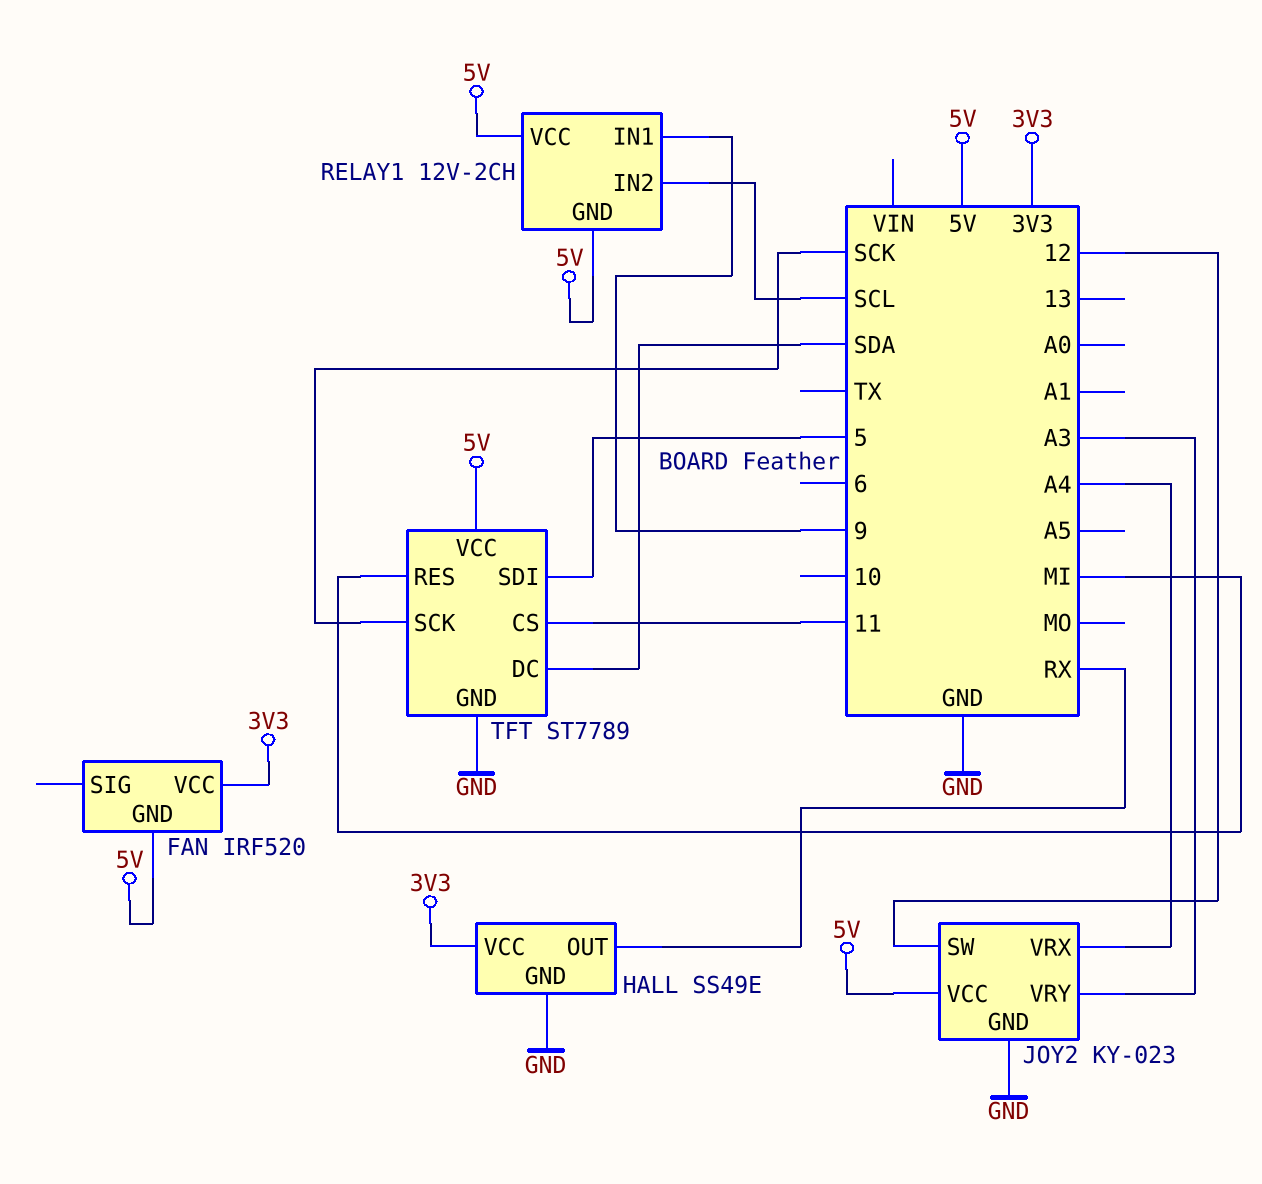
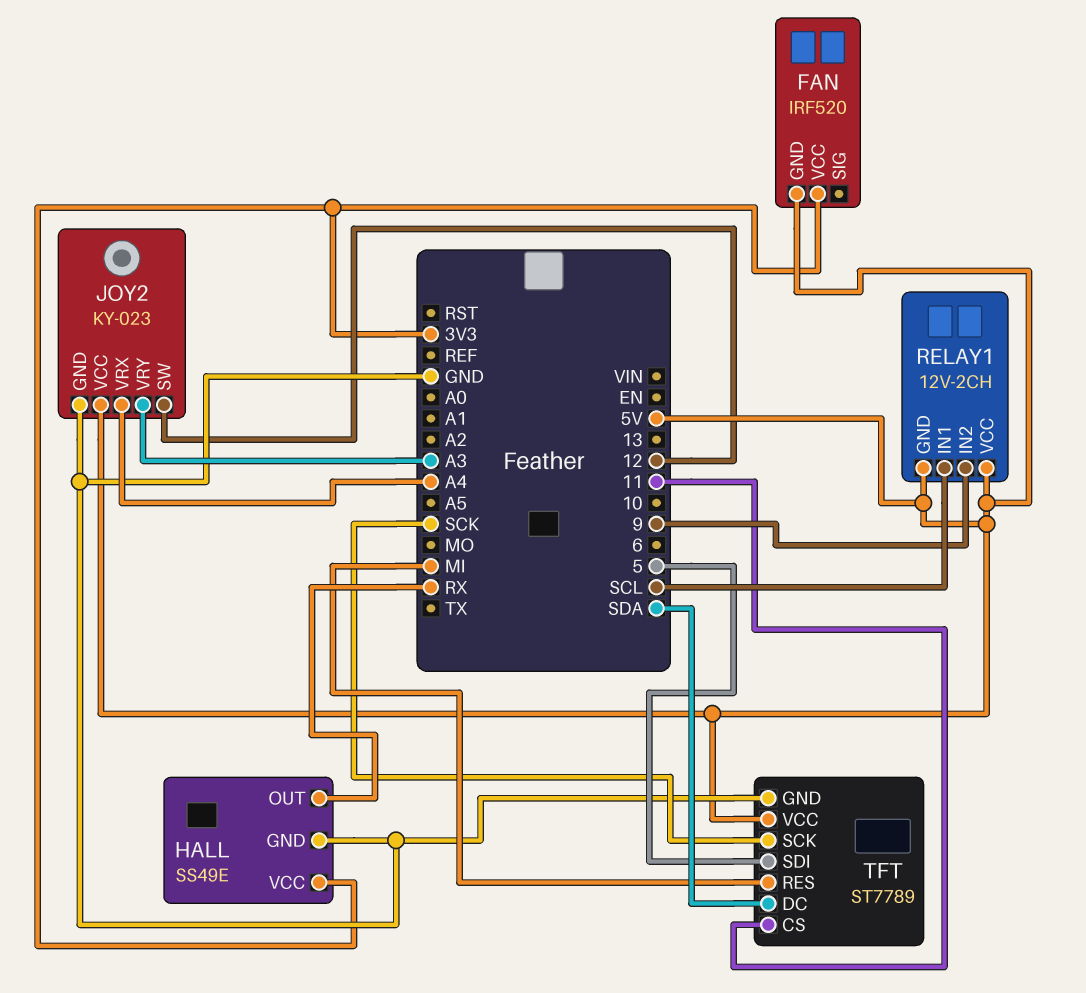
RELAY1 pin IN1: 9 -> SCL
RELAY1 pin IN2: SCL -> 9

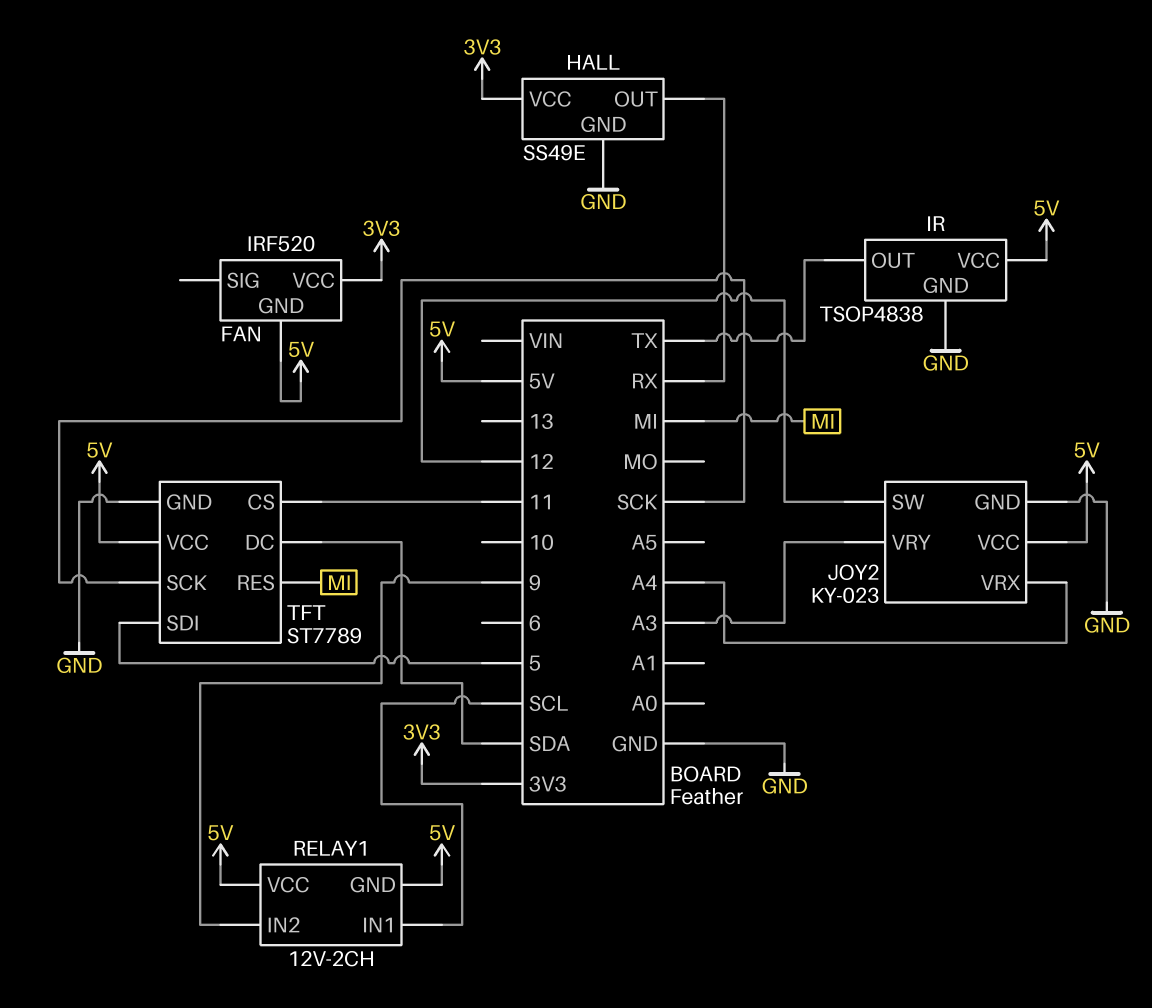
IR: none -> TSOP4838
IR pin GND: none -> GND
IR pin OUT: none -> TX
IR pin VCC: none -> 5V

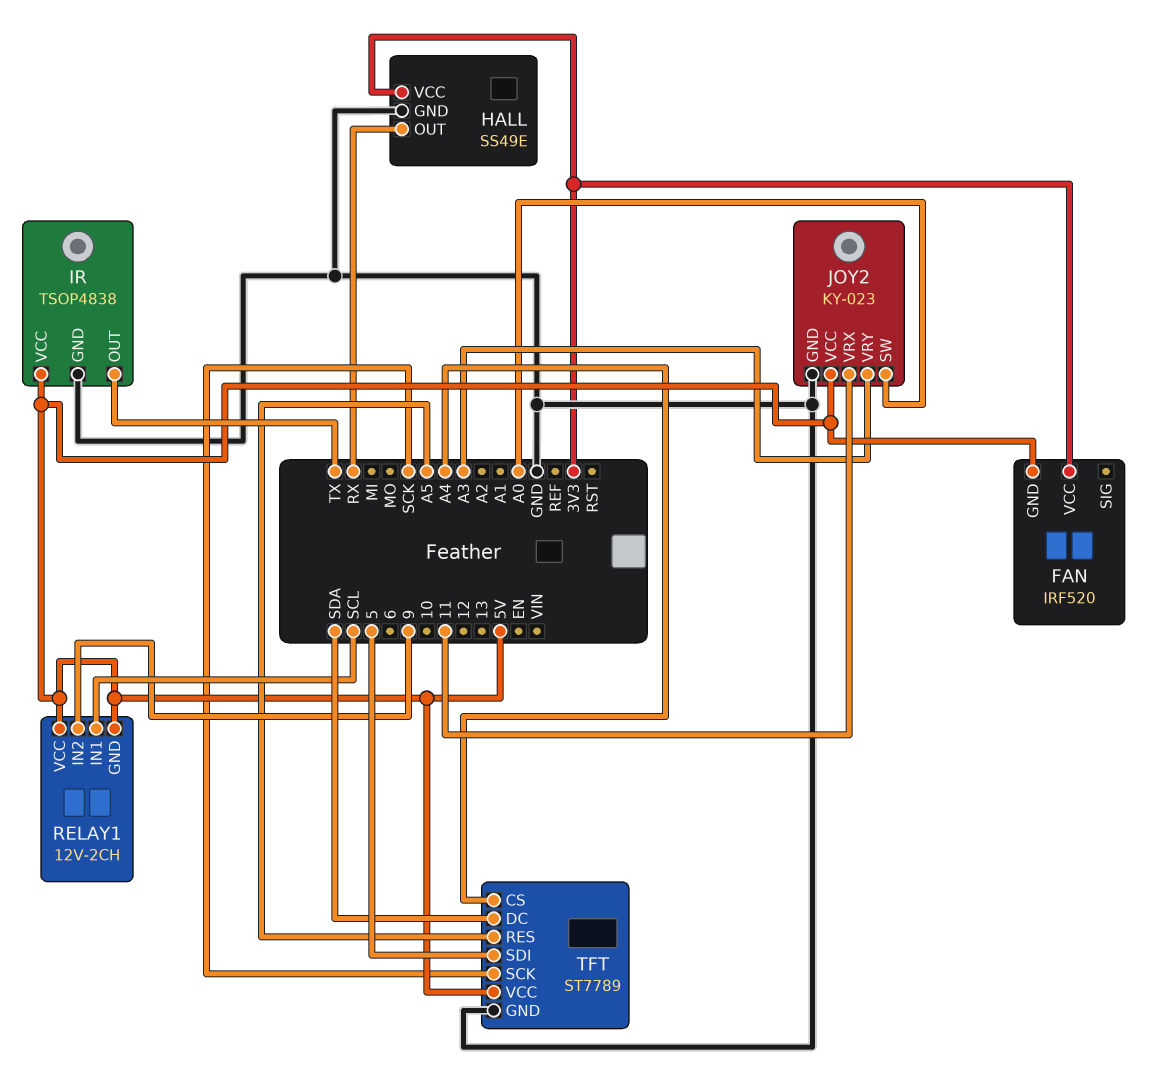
JOY2 pin SW: 12 -> A0
JOY2 pin VRX: A4 -> 11
TFT pin CS: 11 -> A4
TFT pin RES: MI -> A5

